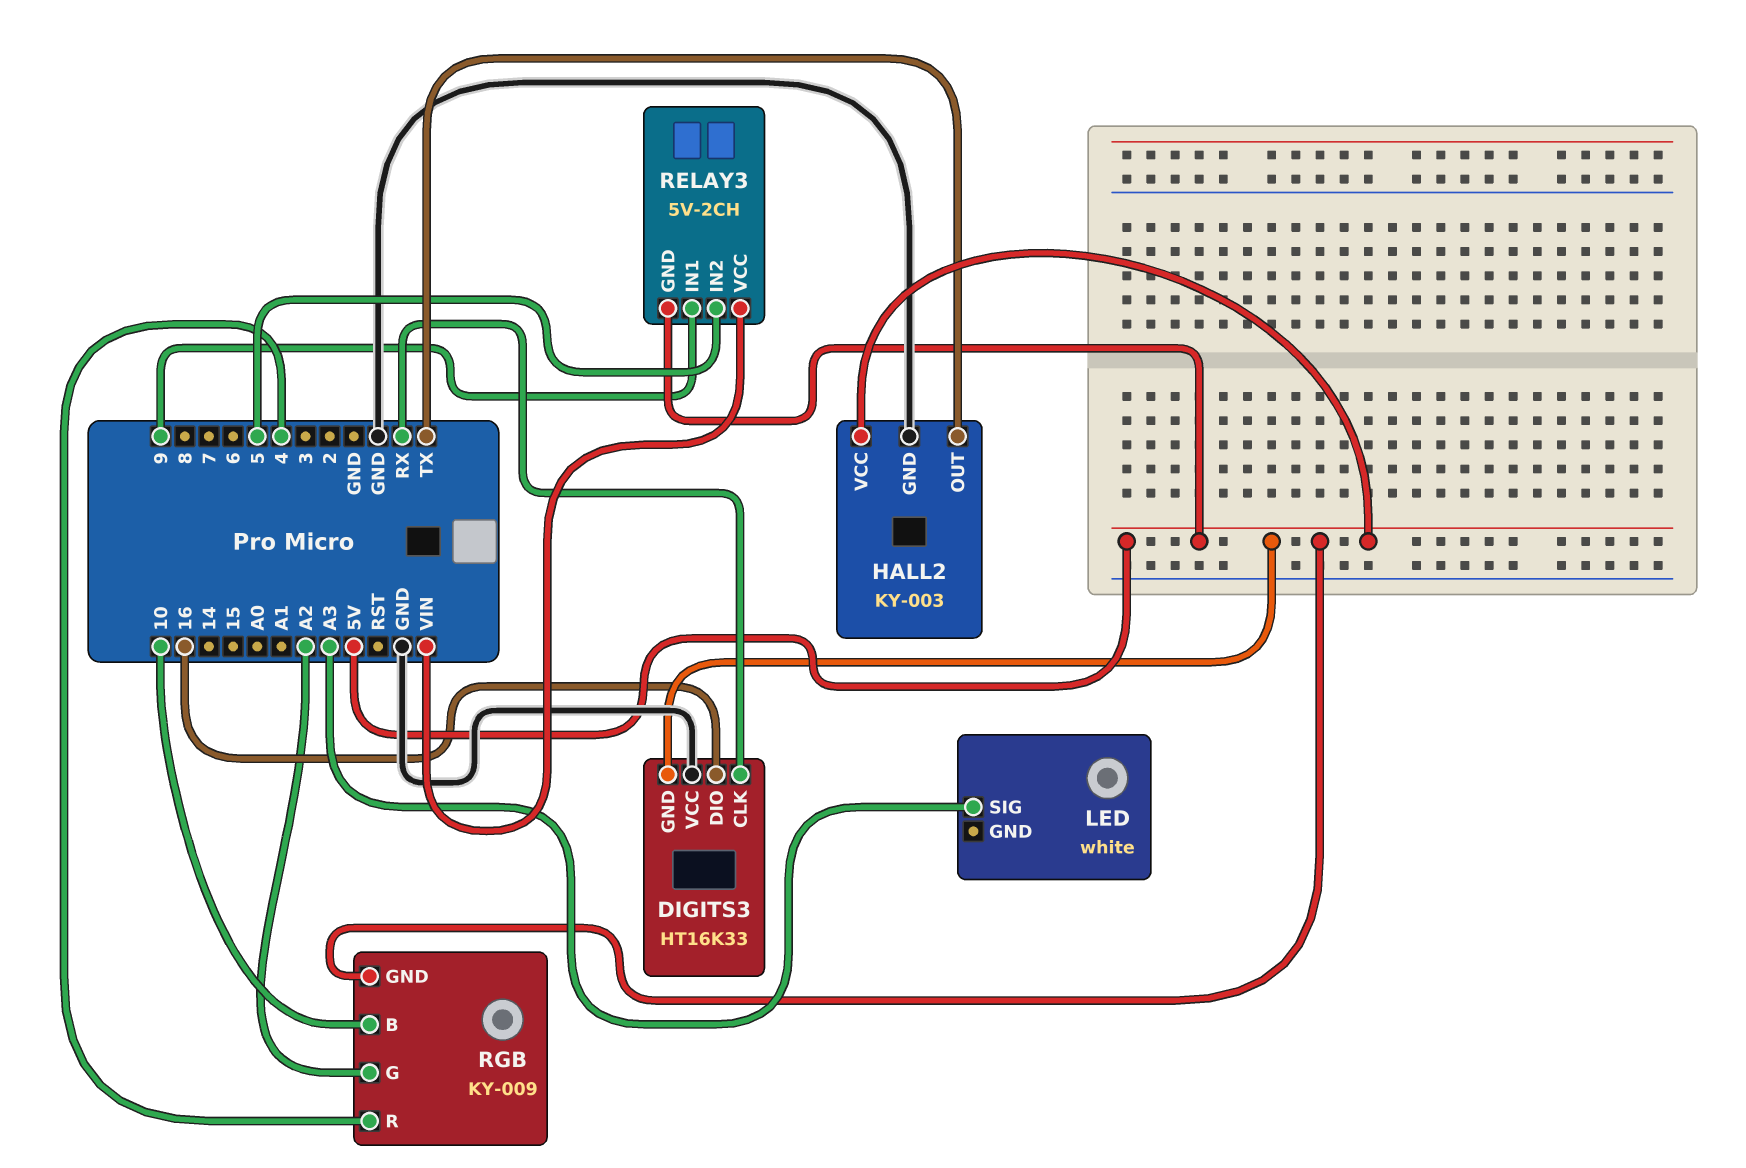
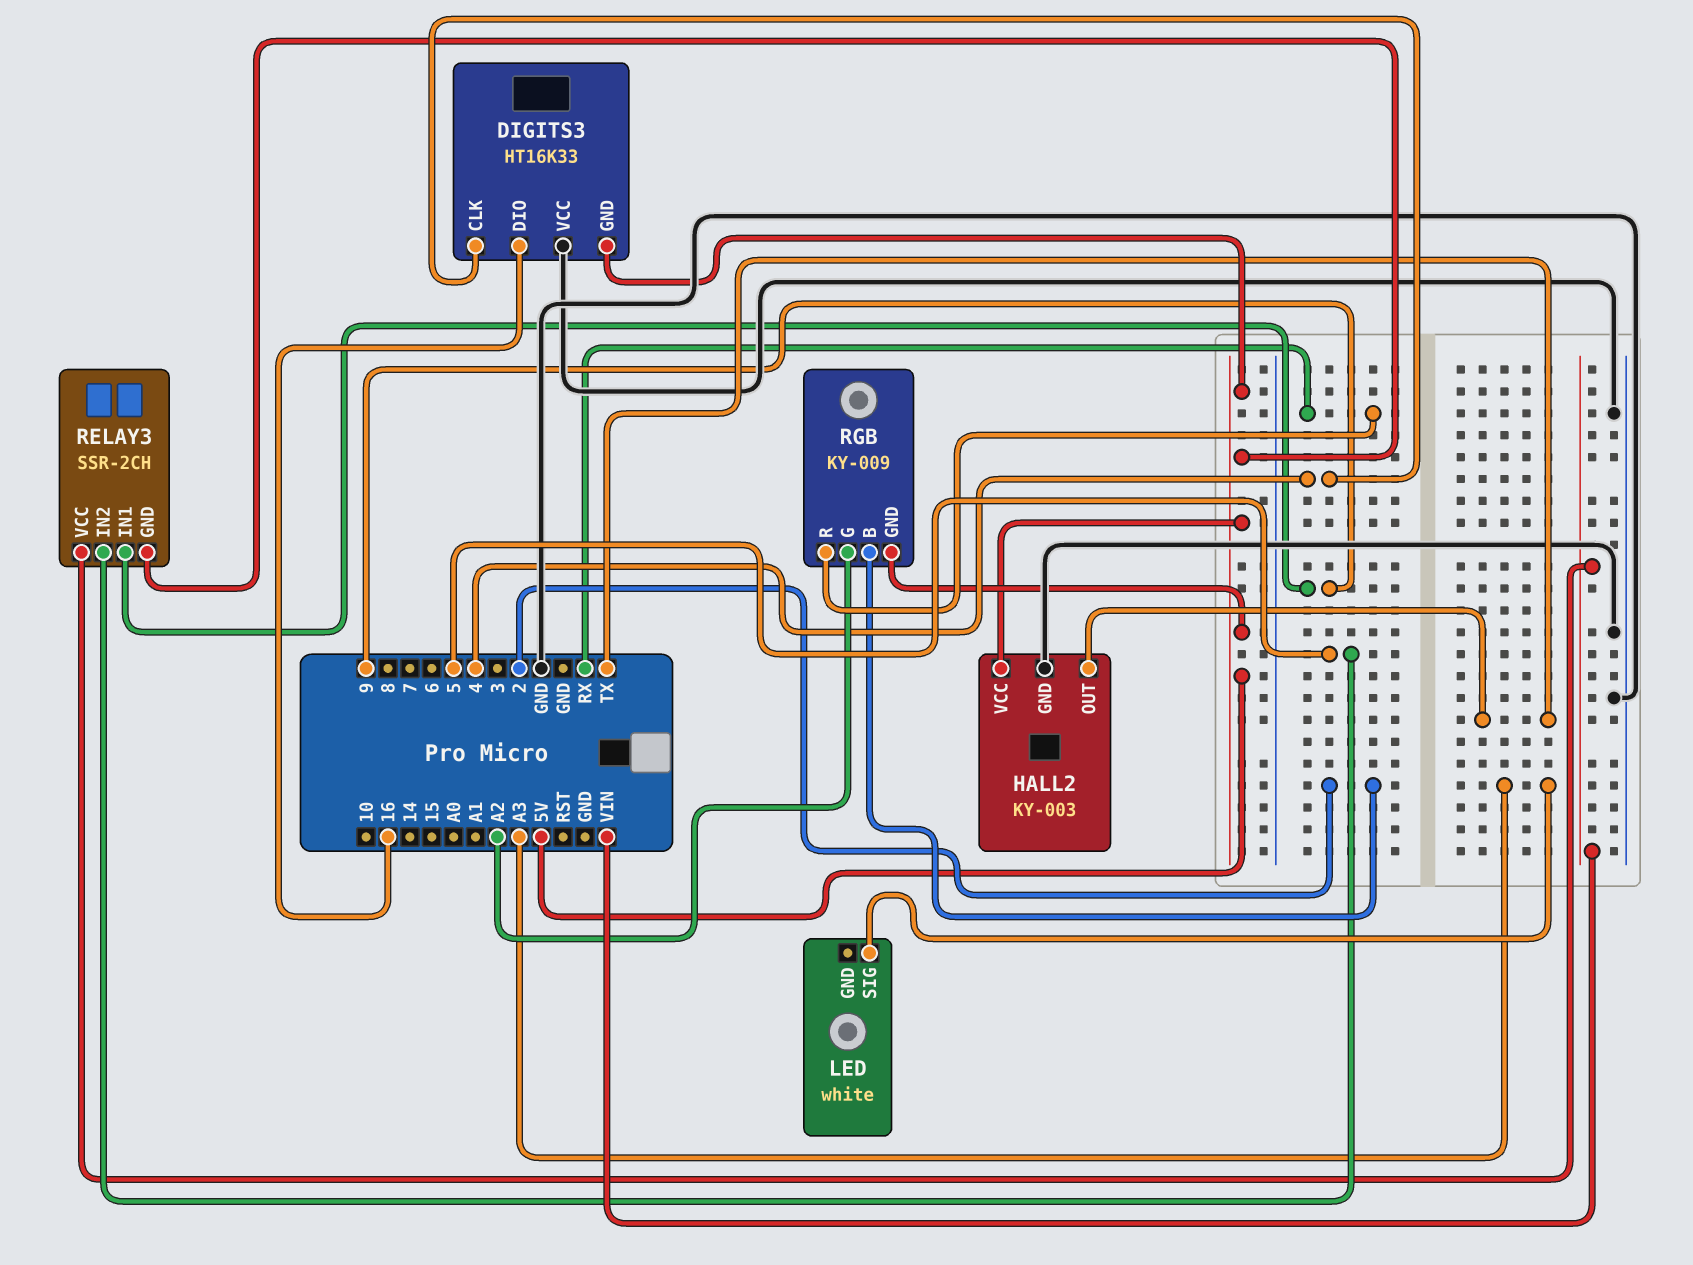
DIGITS3 pin CLK: RX -> 4
RELAY3: 5V-2CH -> SSR-2CH
RGB pin B: 10 -> 2
RGB pin R: 4 -> RX

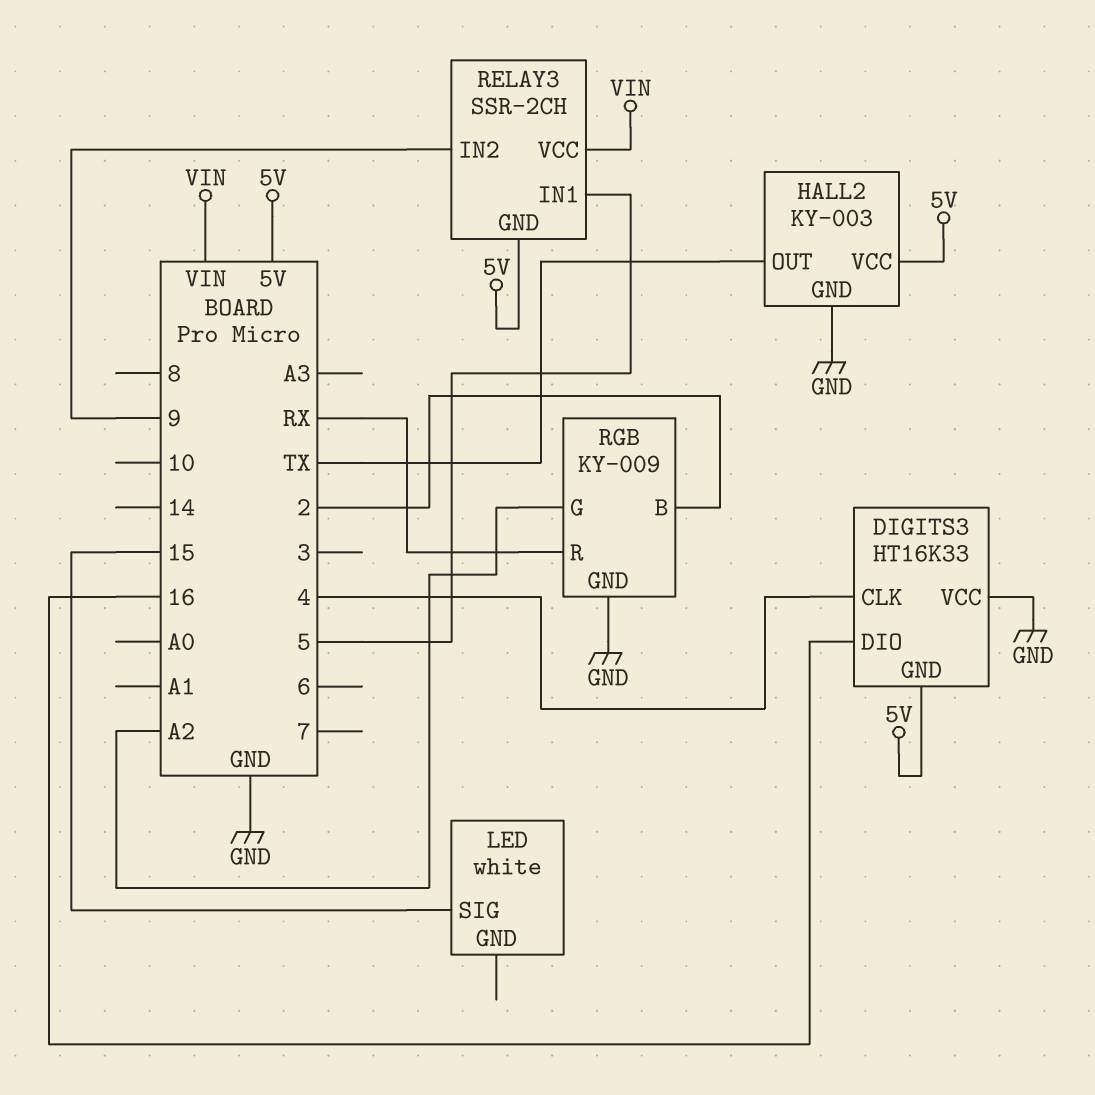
LED pin SIG: A3 -> 15
RELAY3 pin IN1: 9 -> 5
RELAY3 pin IN2: 5 -> 9
RGB pin GND: 5V -> GND

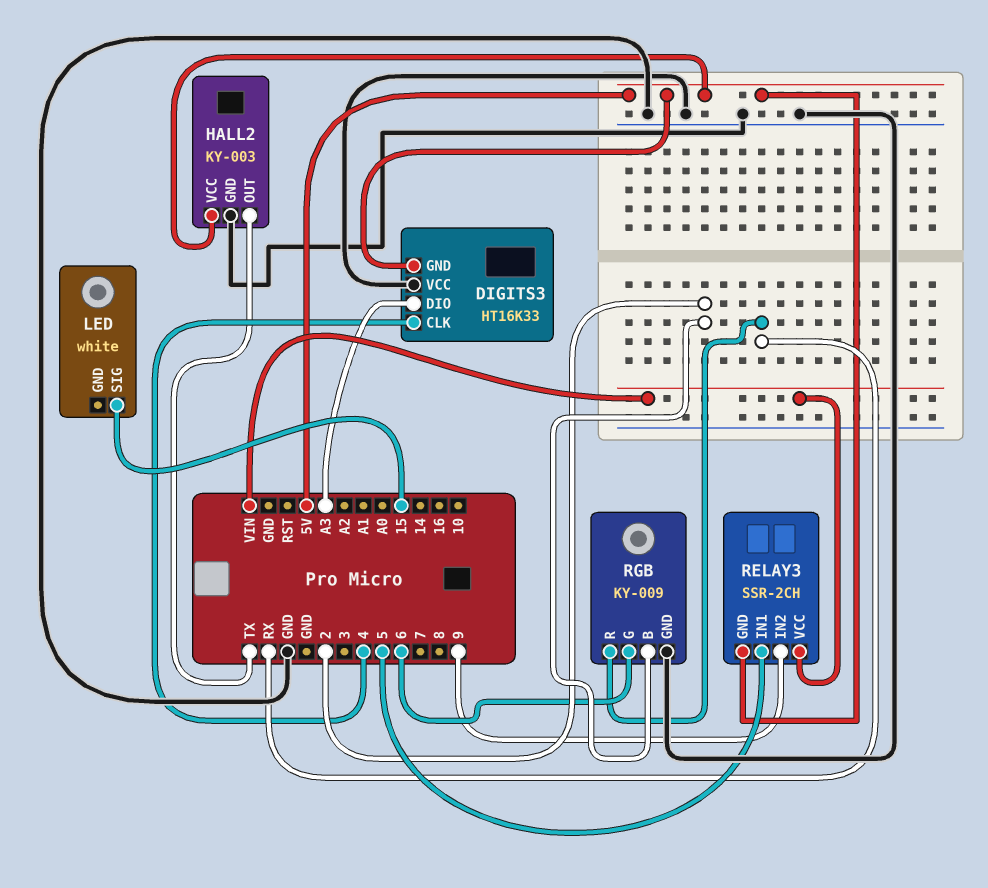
DIGITS3 pin DIO: 16 -> A3
RGB pin G: A2 -> 6

